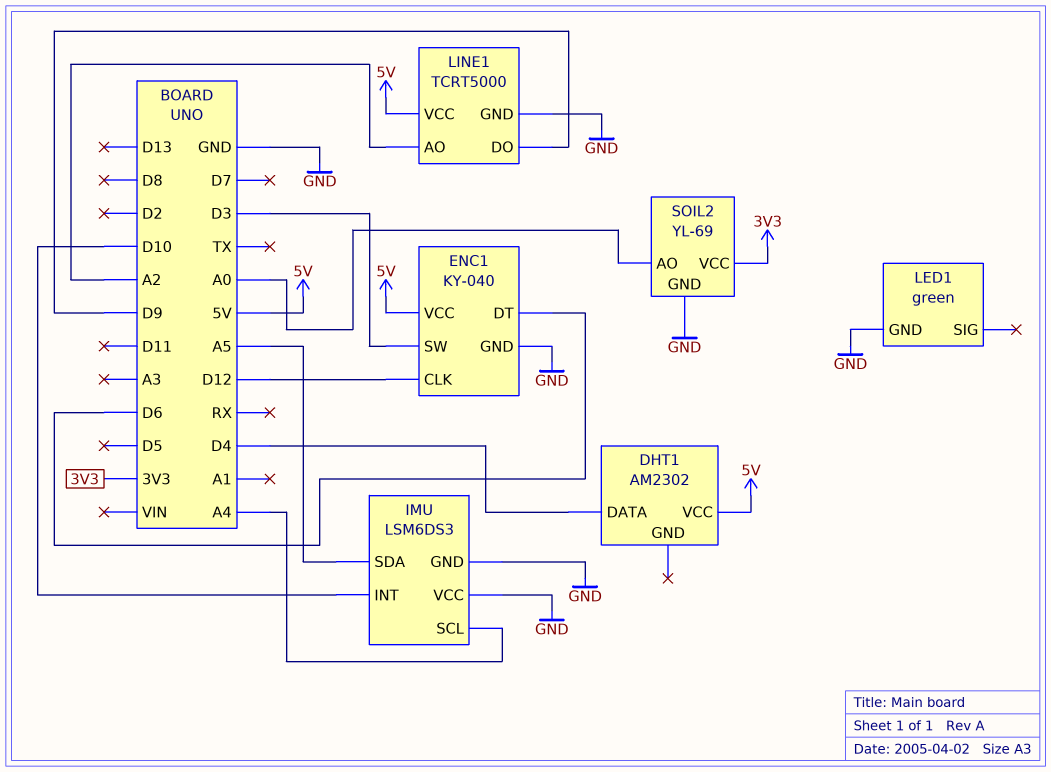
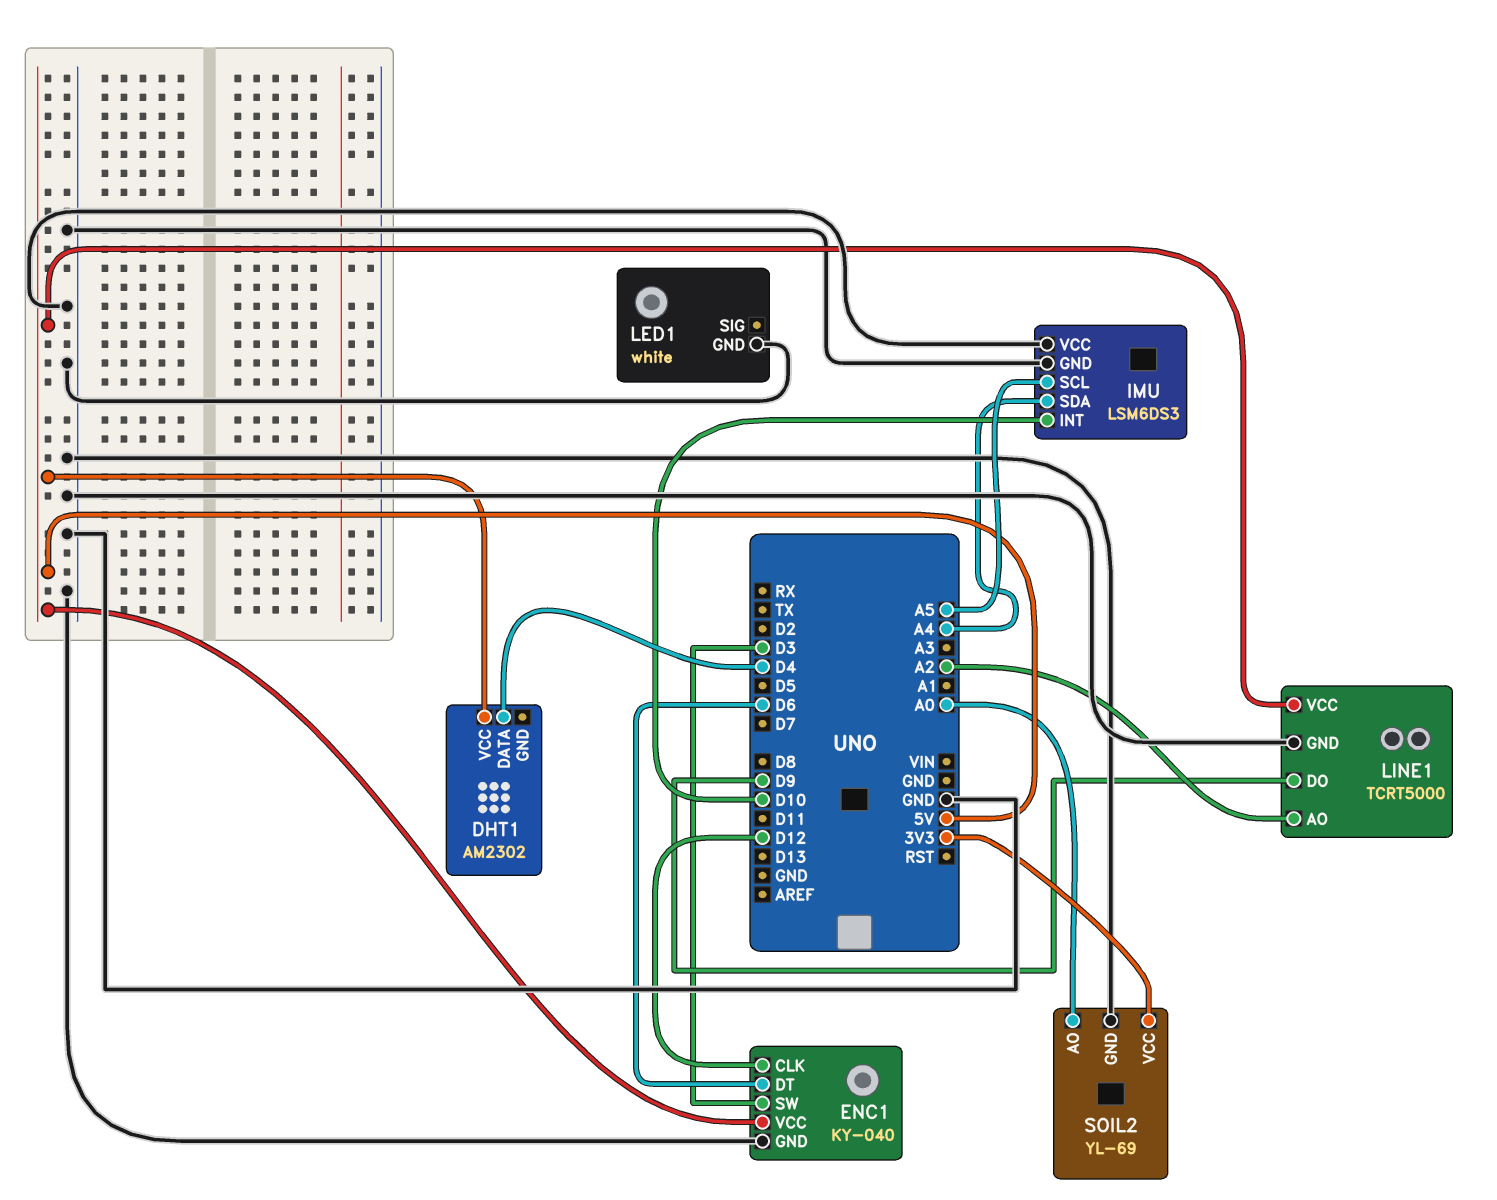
IMU pin SCL: A4 -> A5
IMU pin SDA: A5 -> A4
LED1: green -> white

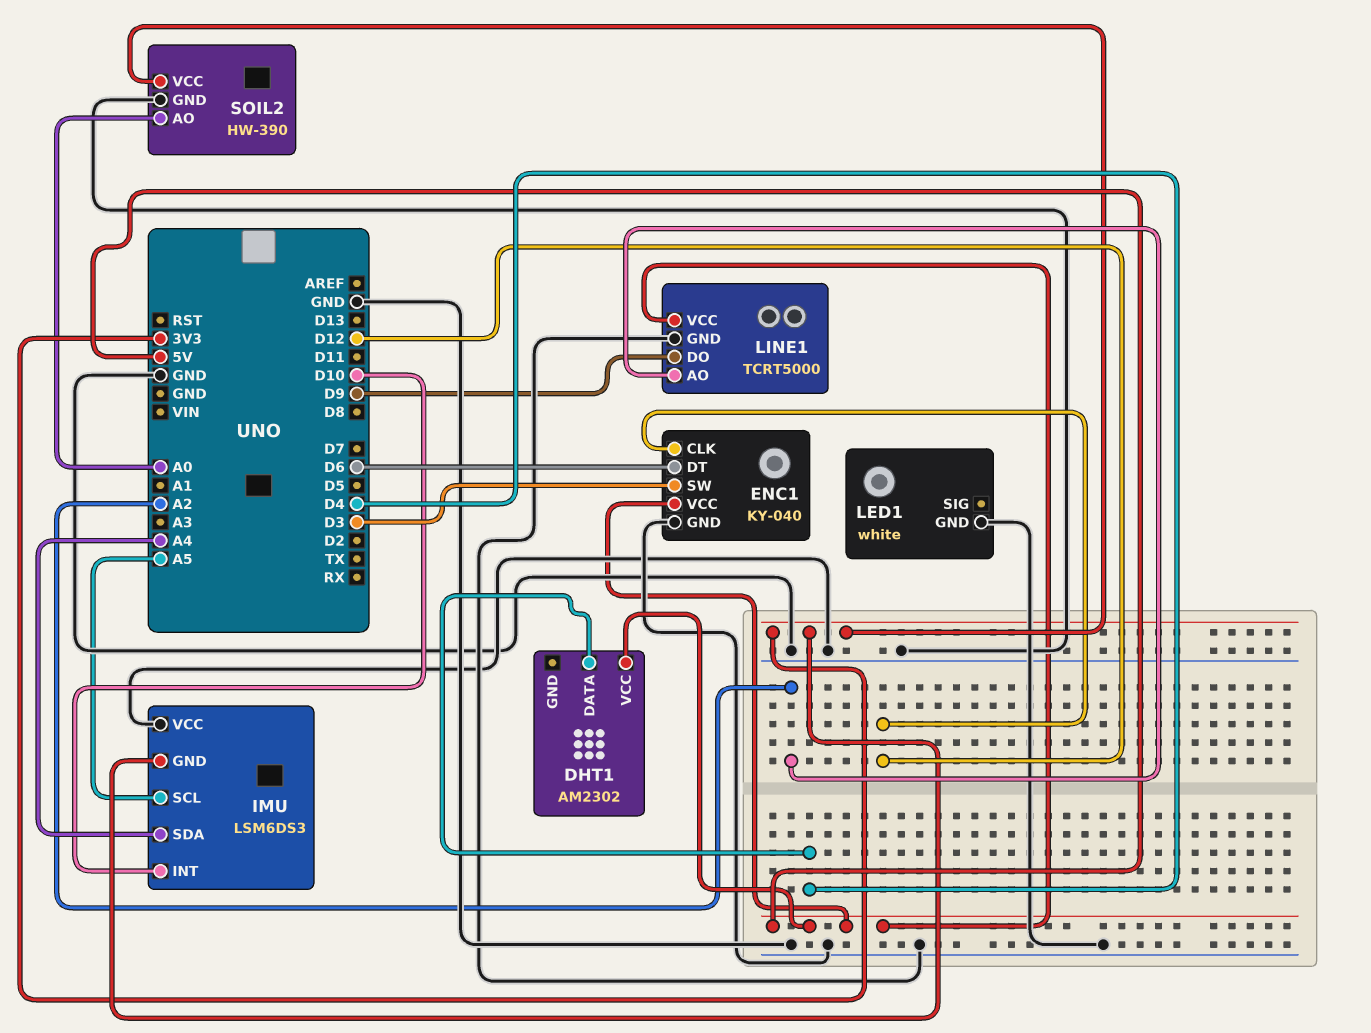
IMU pin GND: GND -> 3V3
SOIL2: YL-69 -> HW-390

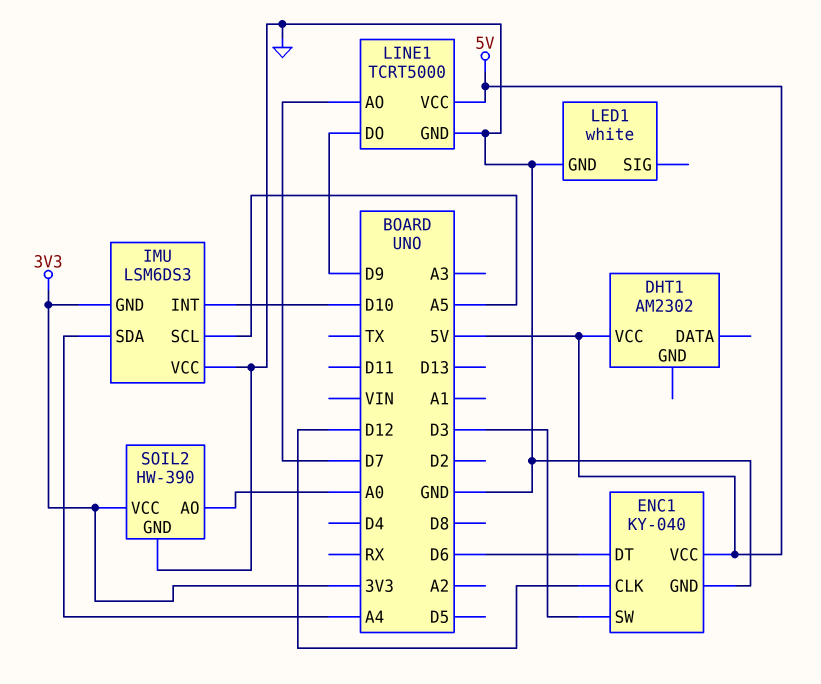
DHT1 pin DATA: D4 -> none
LINE1 pin AO: A2 -> D7

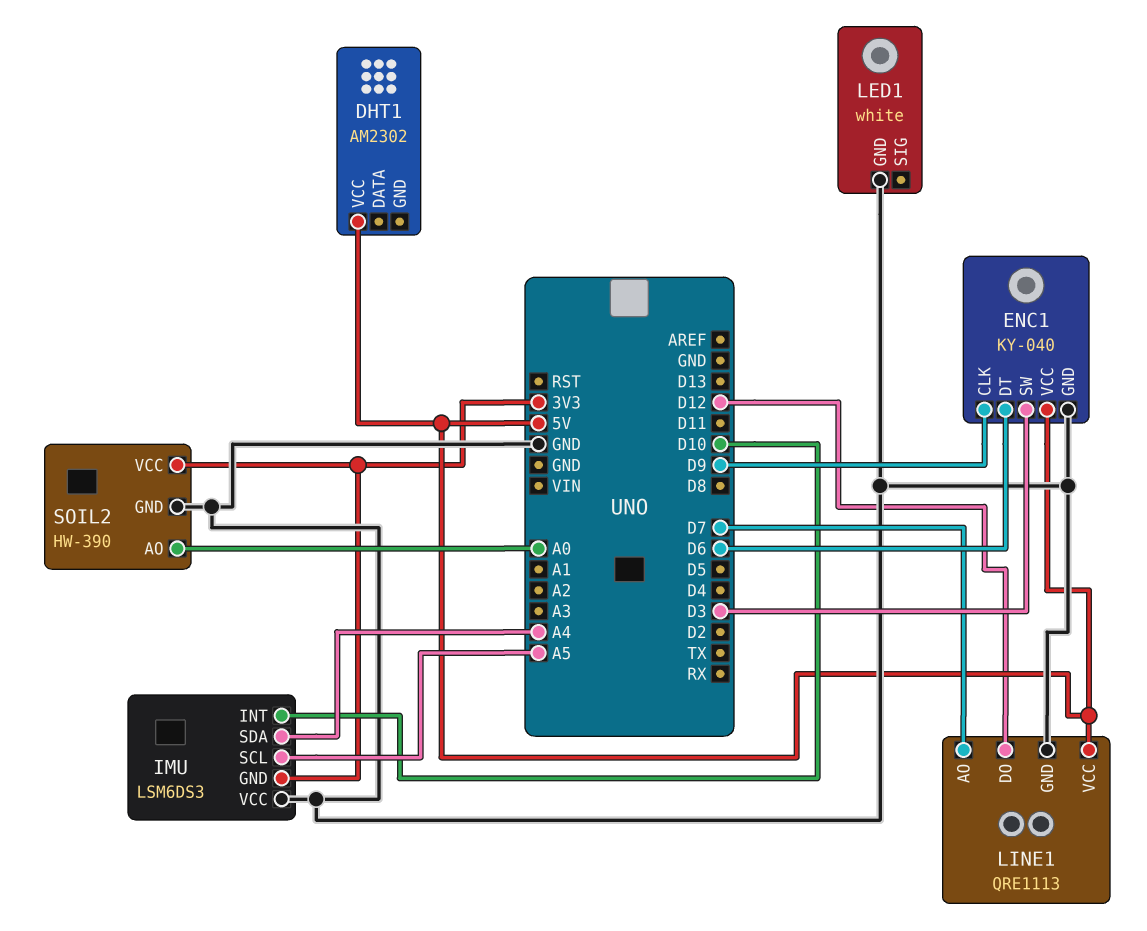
ENC1 pin CLK: D12 -> D9
LINE1: TCRT5000 -> QRE1113
LINE1 pin DO: D9 -> D12

